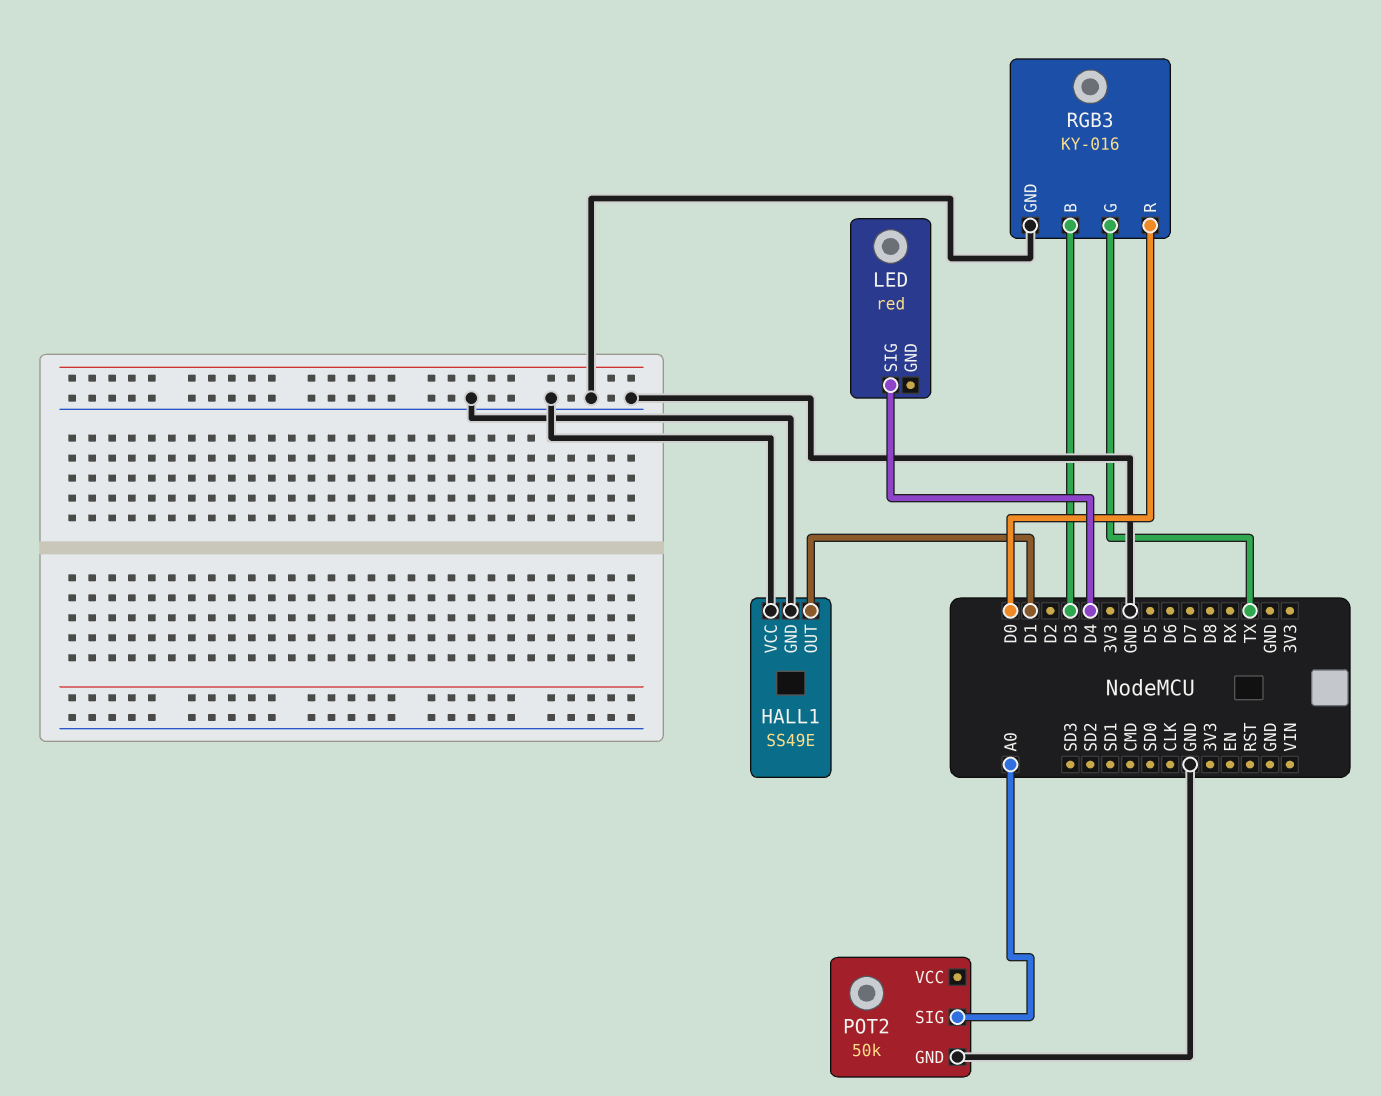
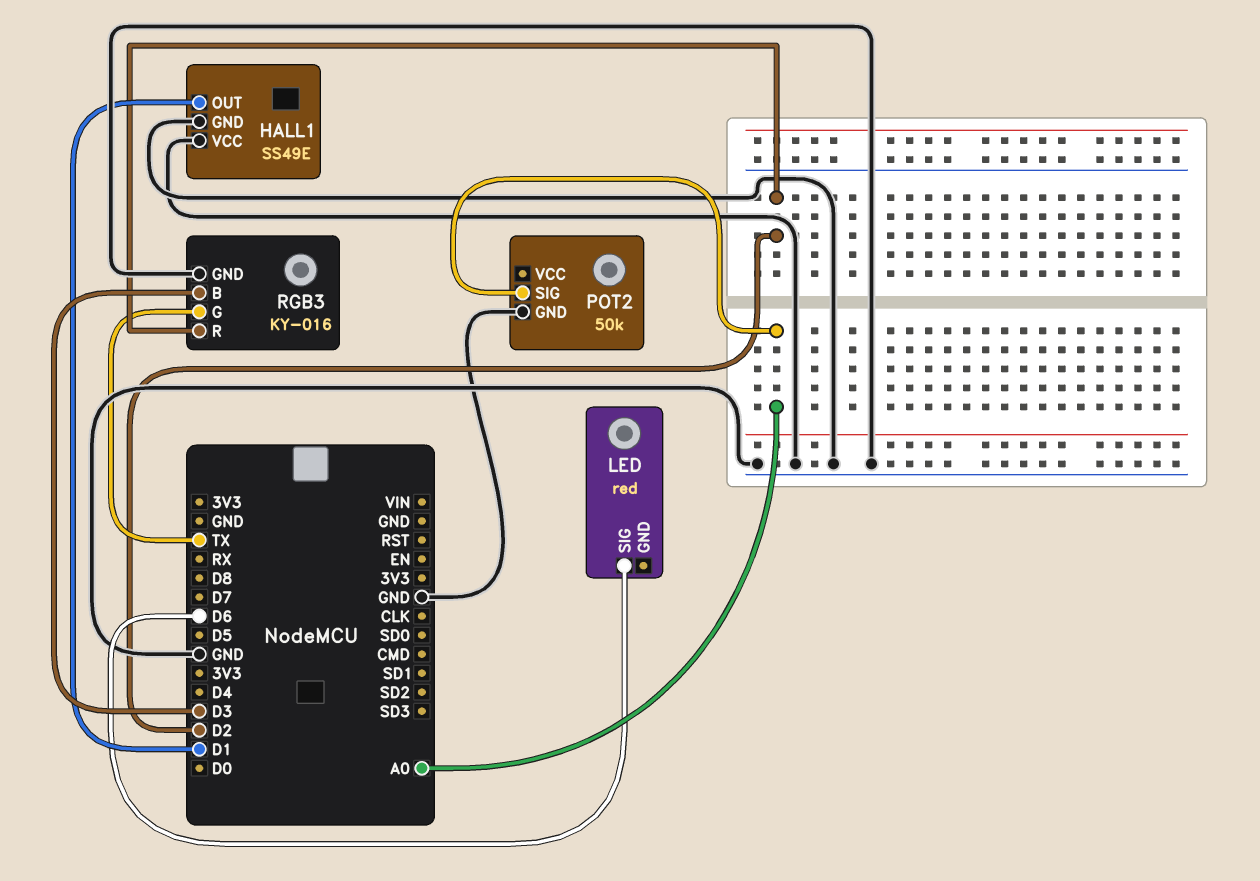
LED pin SIG: D4 -> D6
RGB3 pin R: D0 -> D2

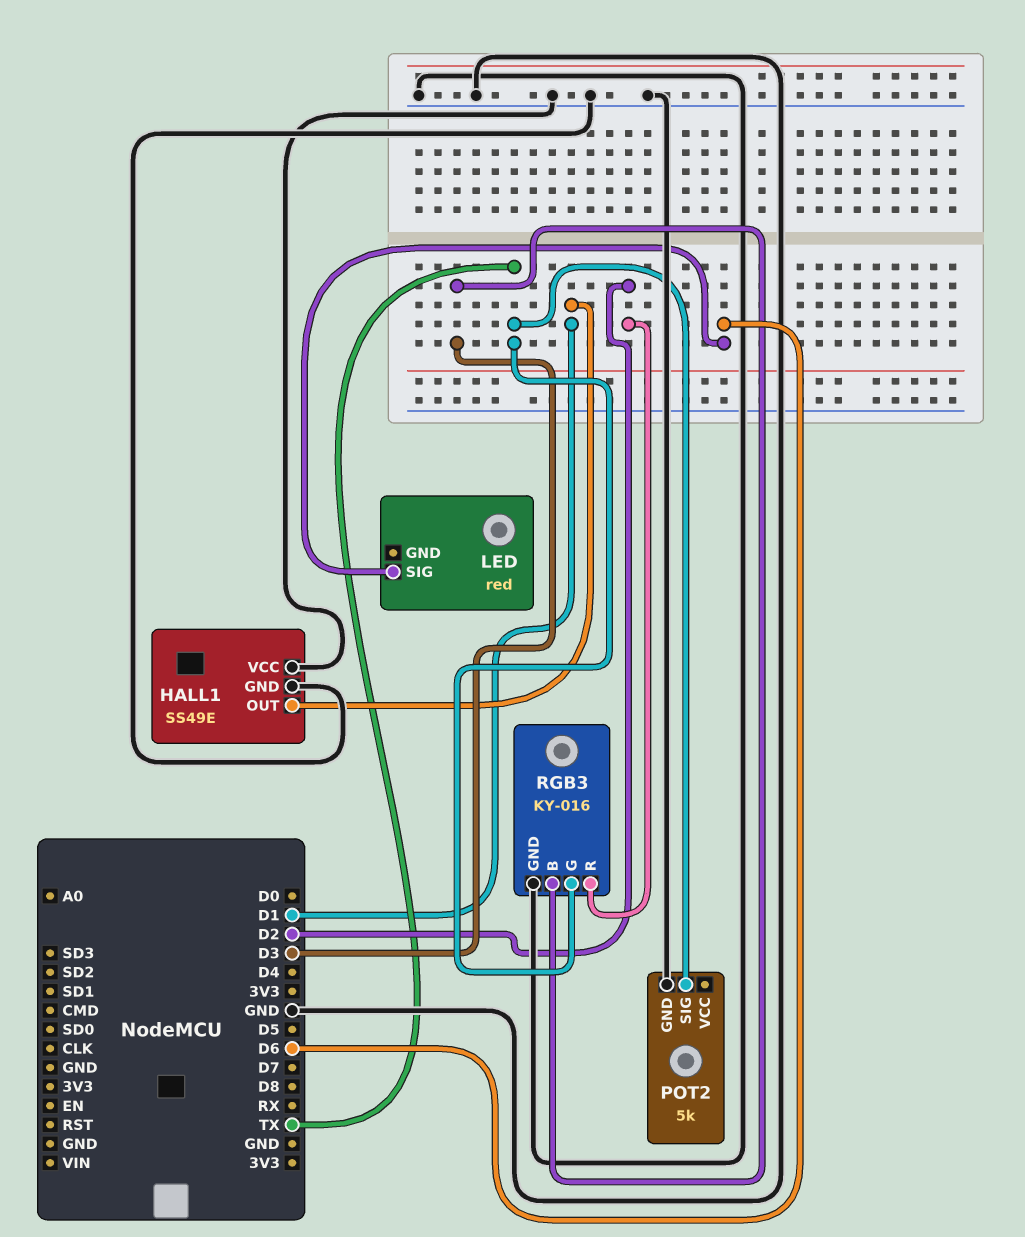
POT2: 50k -> 5k
POT2 pin SIG: A0 -> TX

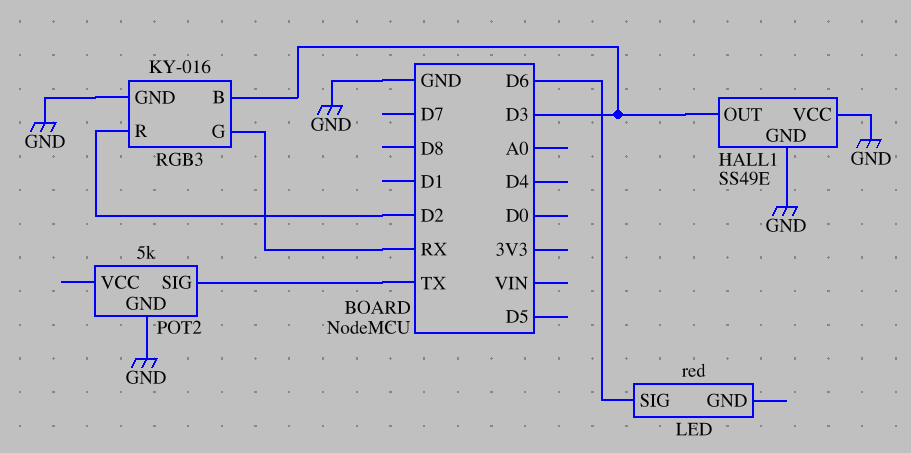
HALL1 pin OUT: D1 -> D3
RGB3 pin G: TX -> RX

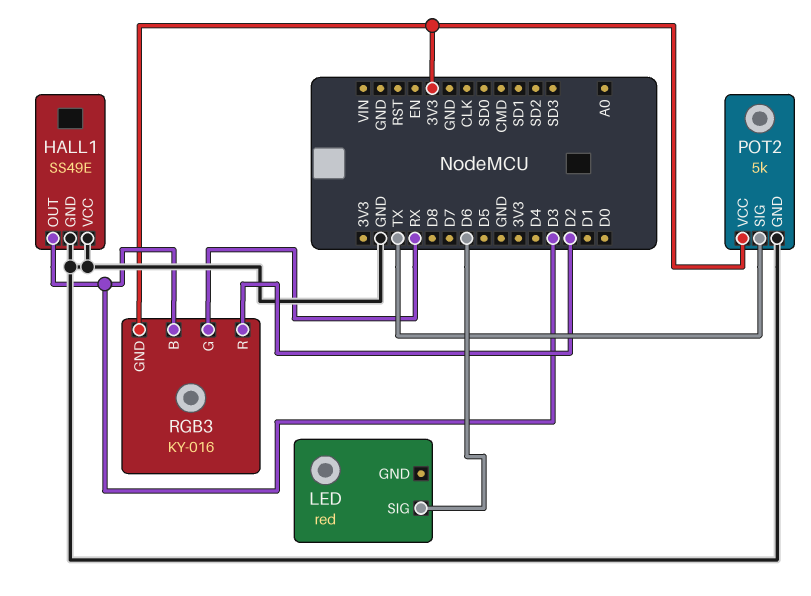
POT2 pin VCC: none -> 3V3
RGB3 pin GND: GND -> 3V3

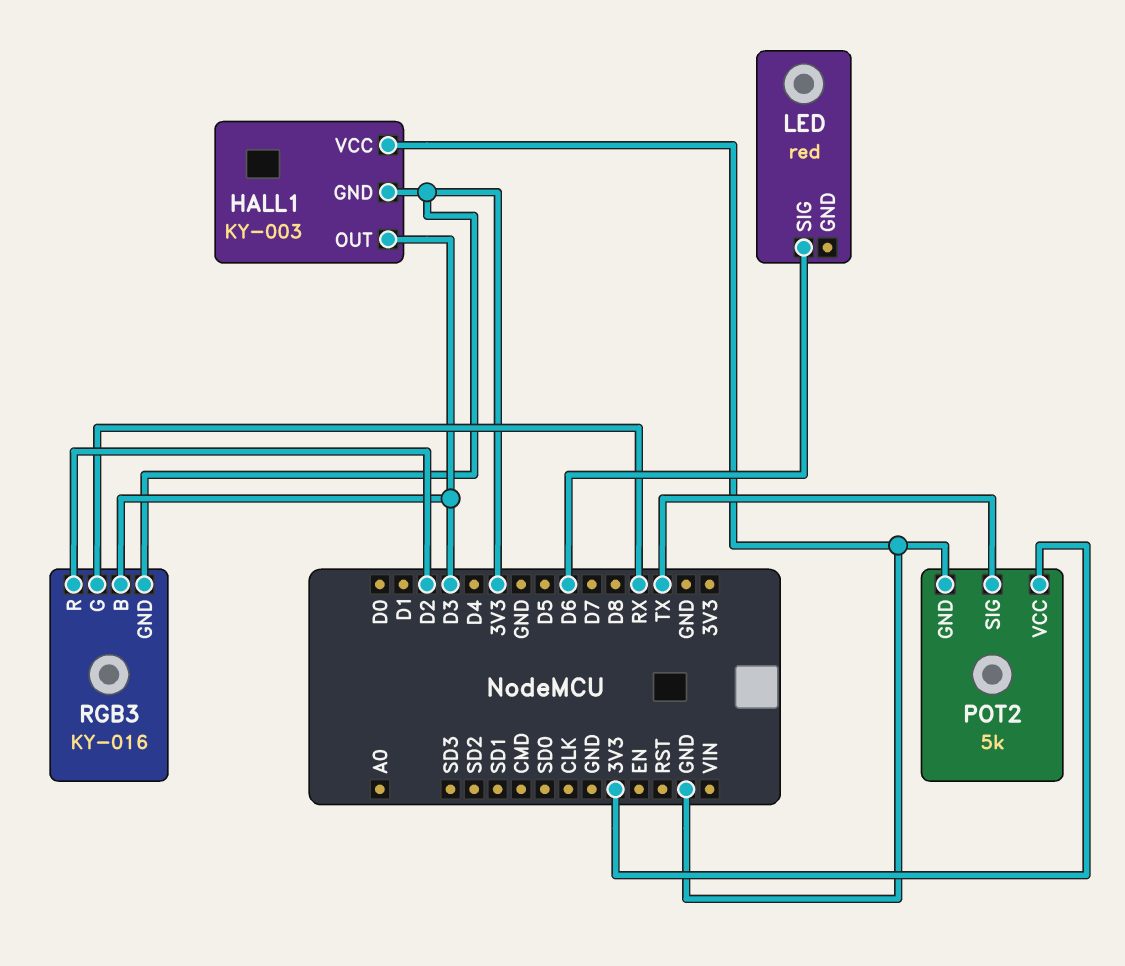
HALL1: SS49E -> KY-003
HALL1 pin GND: GND -> 3V3

